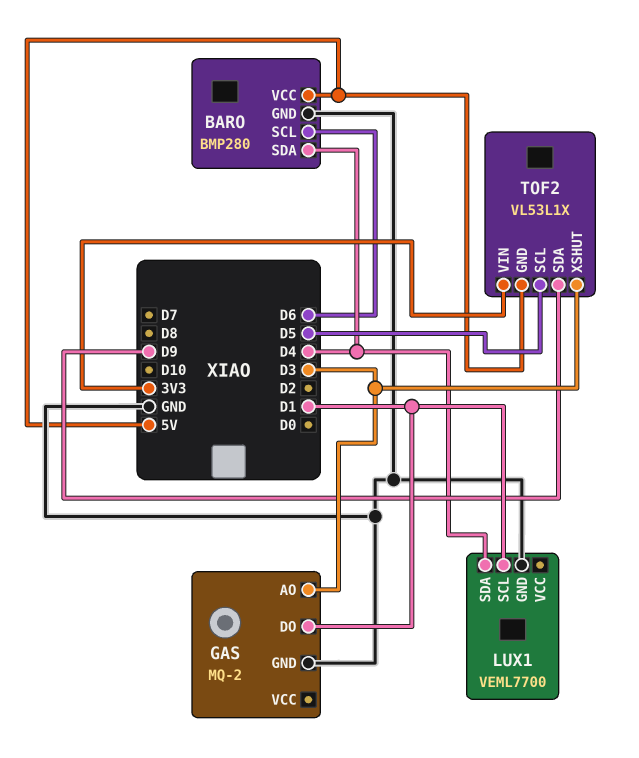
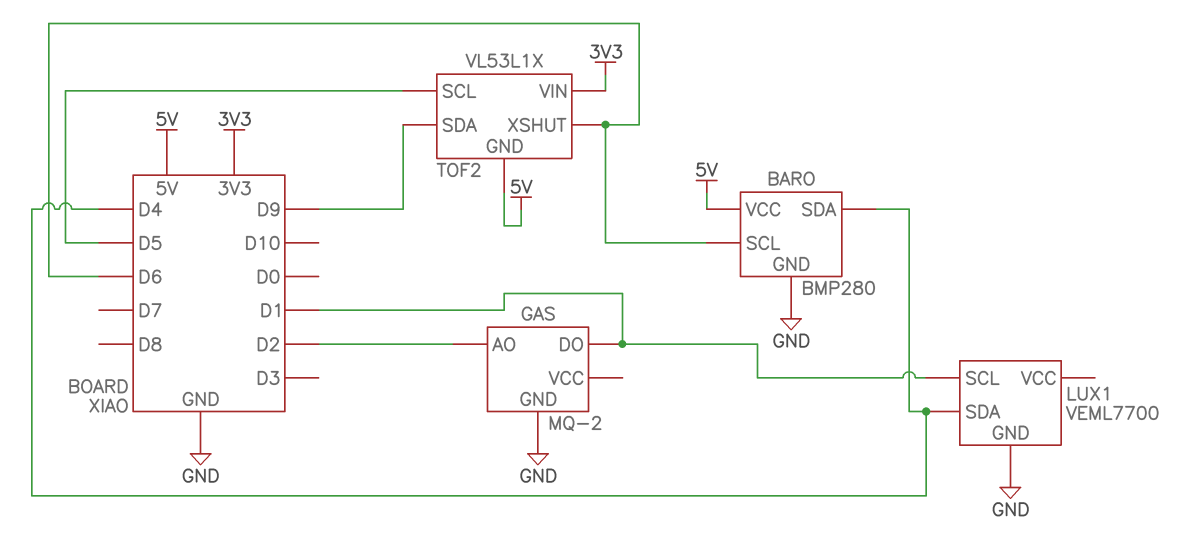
GAS pin AO: D3 -> D2
TOF2 pin XSHUT: D3 -> D6

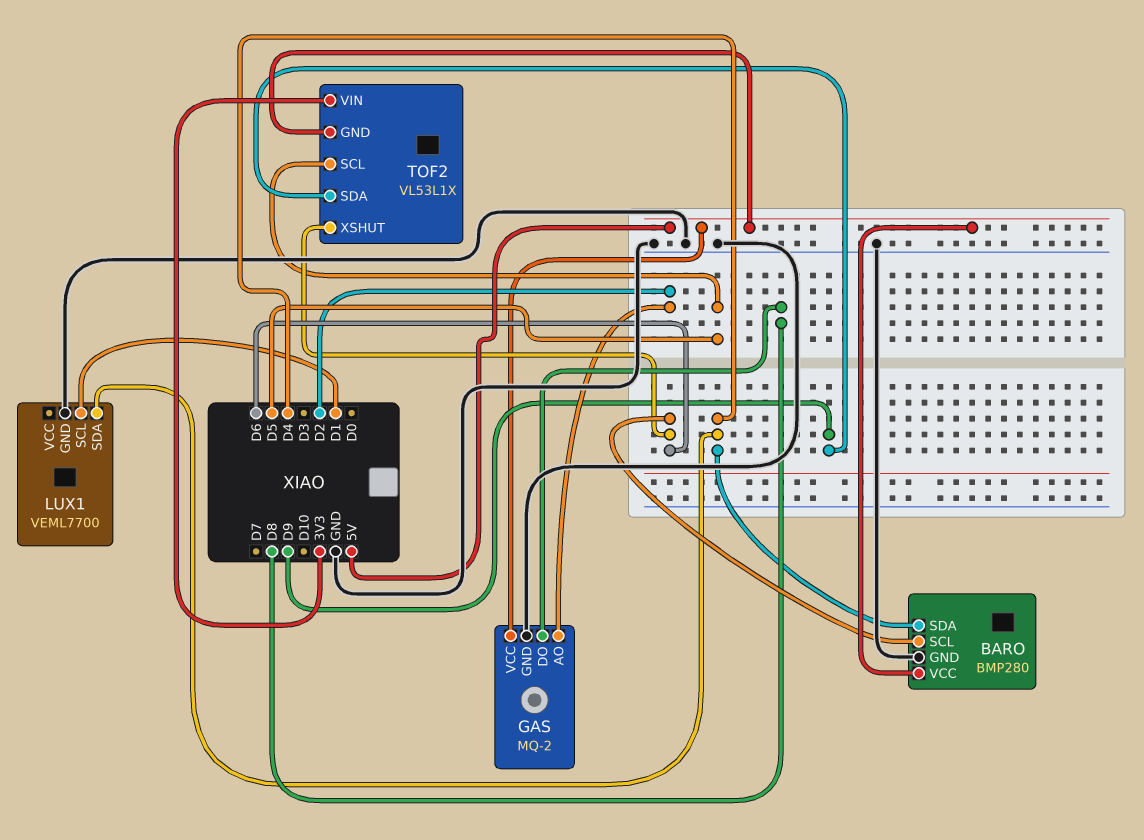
GAS pin DO: D1 -> D8
GAS pin VCC: none -> 5V

